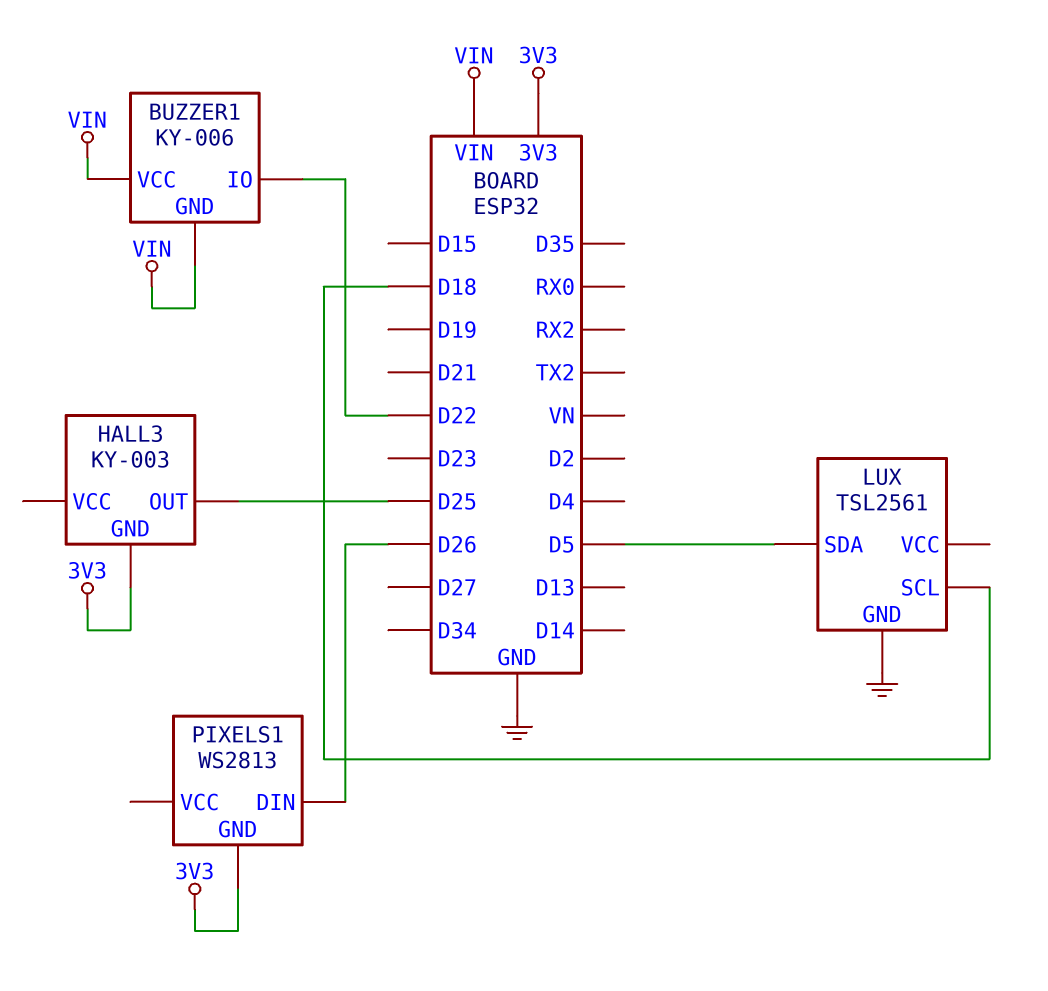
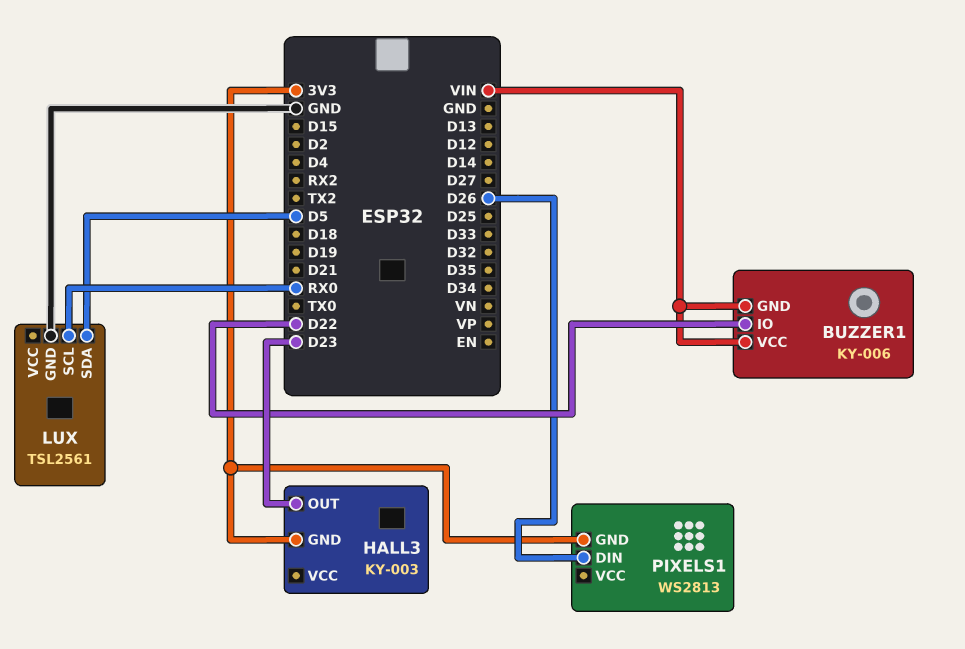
HALL3 pin OUT: D25 -> D23
LUX pin SCL: D18 -> RX0

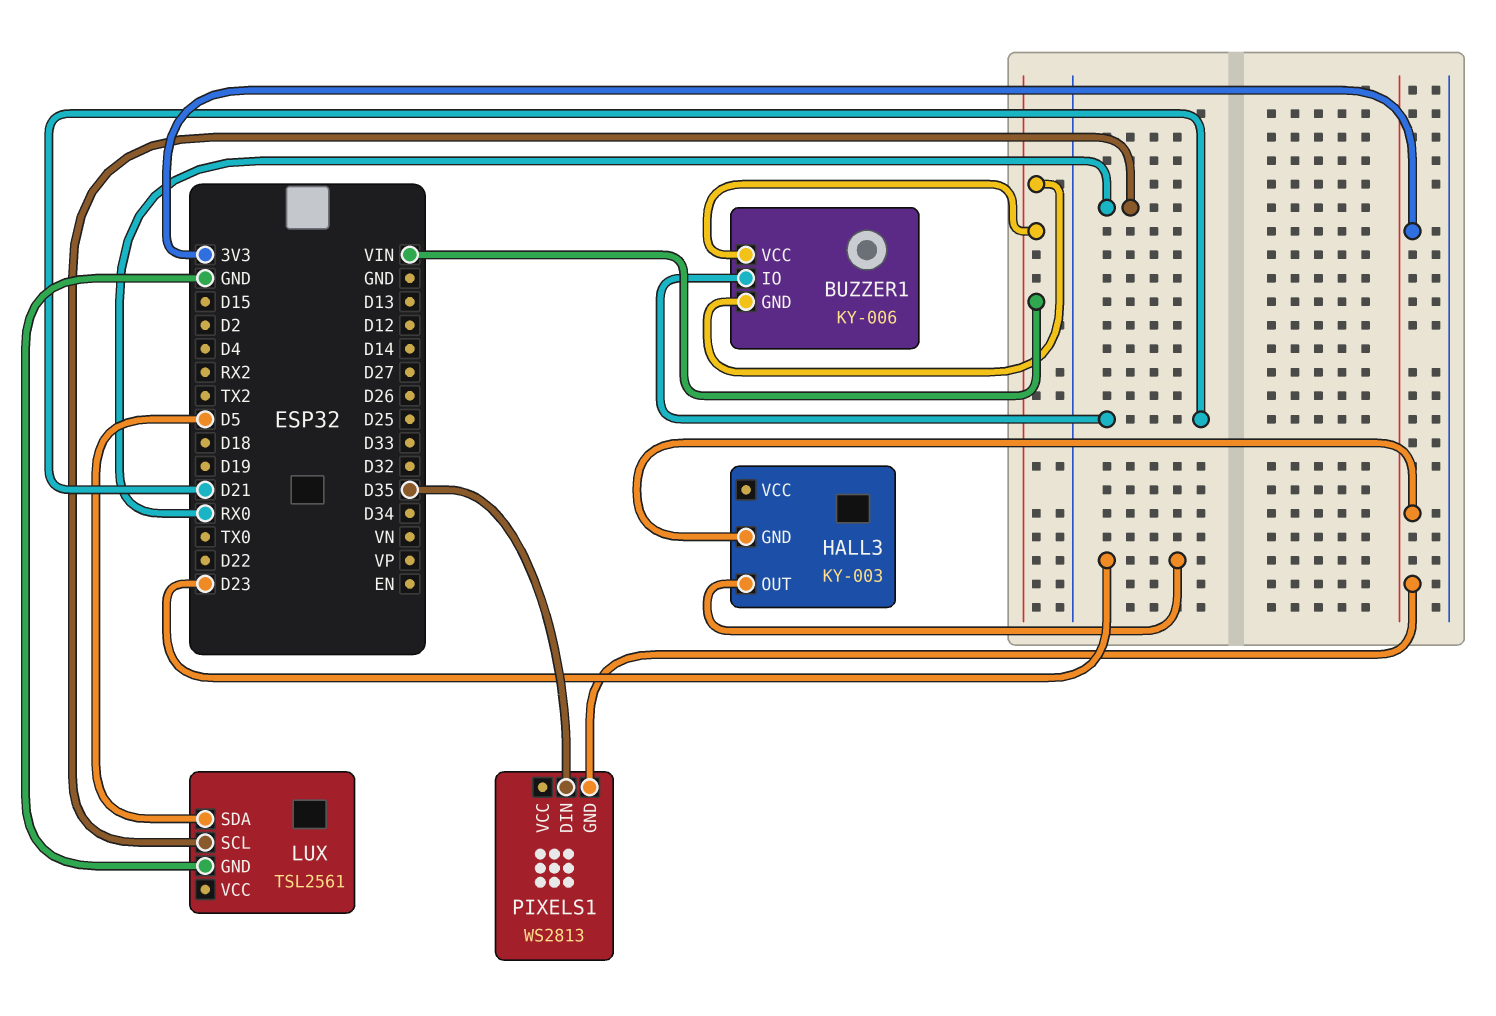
BUZZER1 pin IO: D22 -> D21
PIXELS1 pin DIN: D26 -> D35

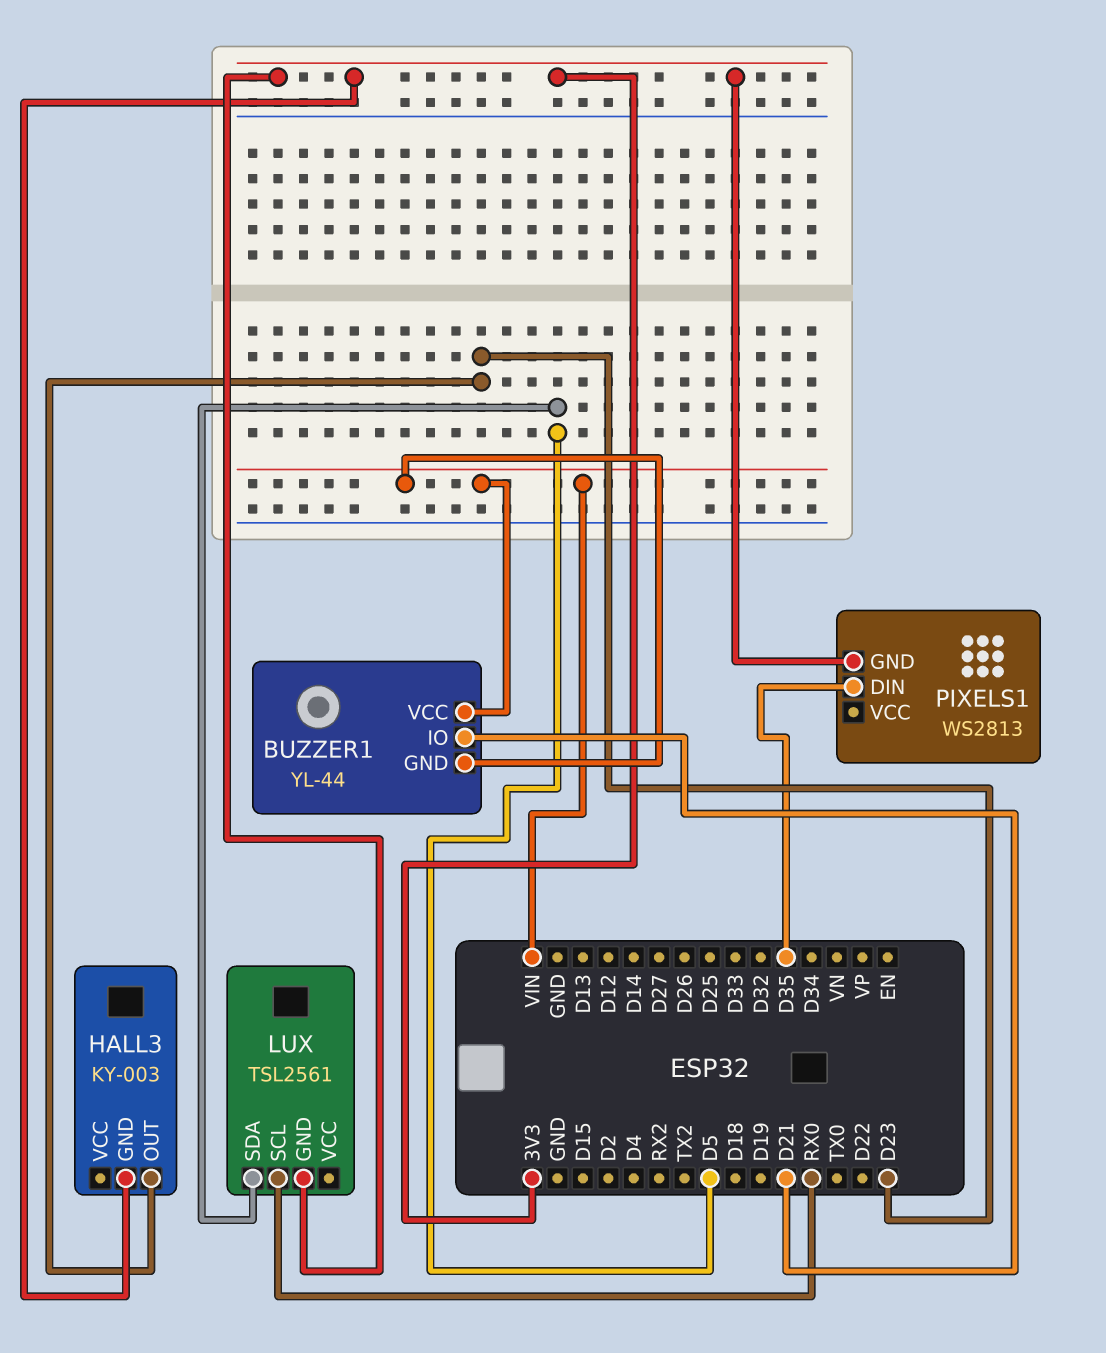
BUZZER1: KY-006 -> YL-44
LUX pin GND: GND -> 3V3

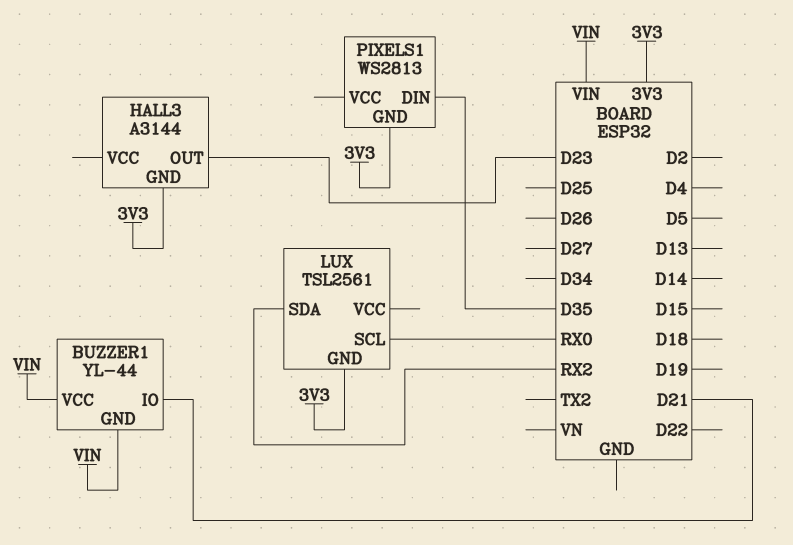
HALL3: KY-003 -> A3144
LUX pin SDA: D5 -> RX2

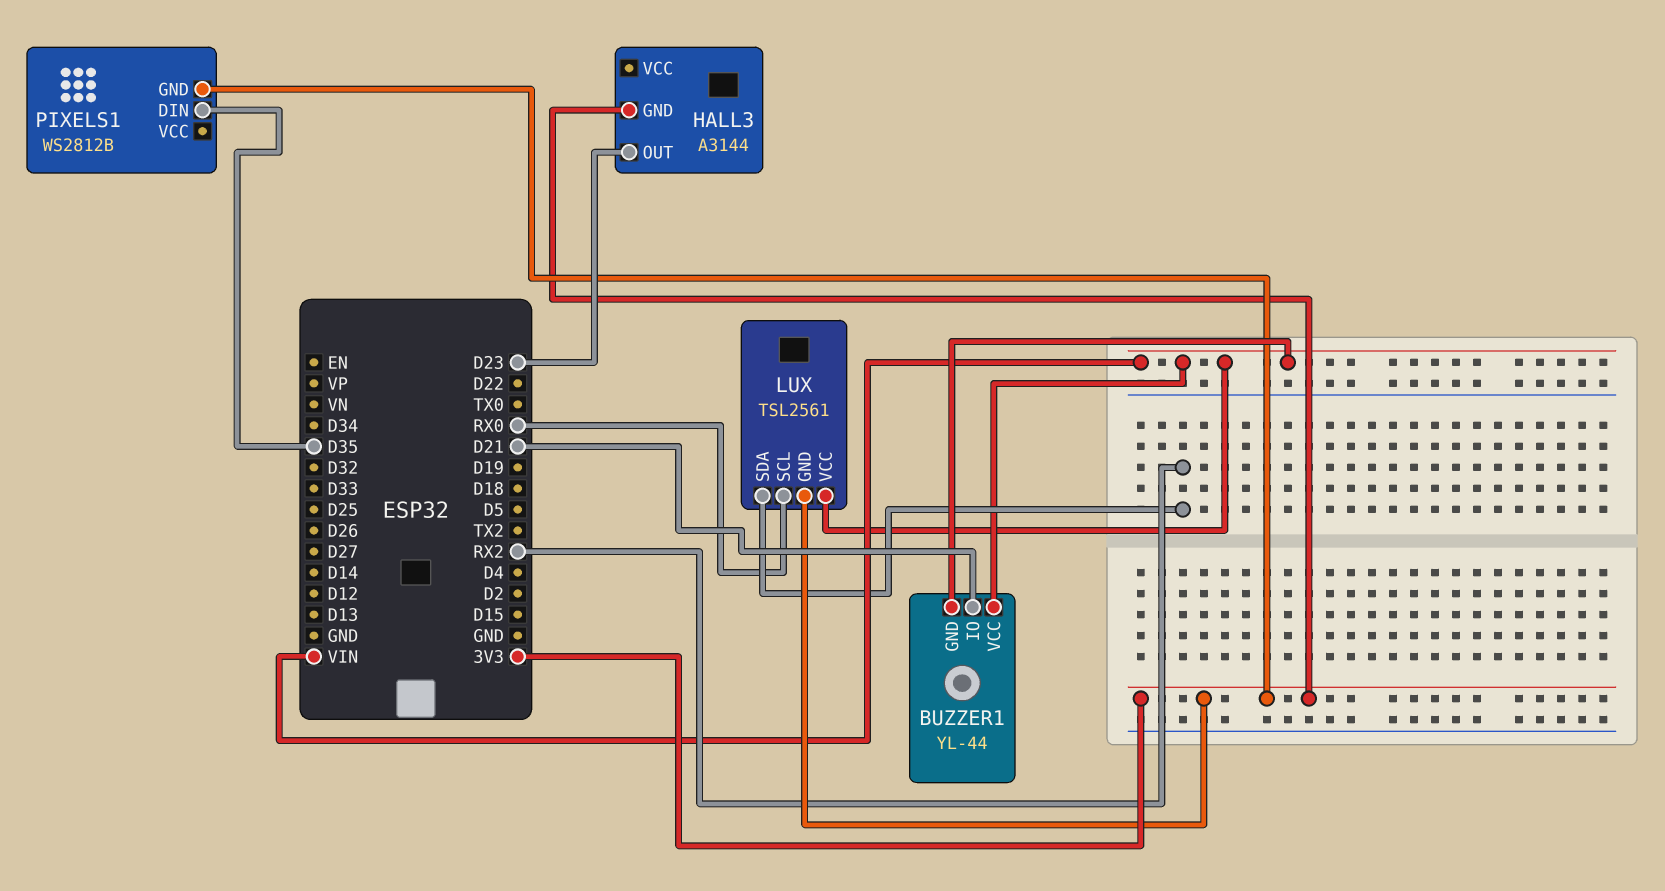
LUX pin VCC: none -> VIN
PIXELS1: WS2813 -> WS2812B

